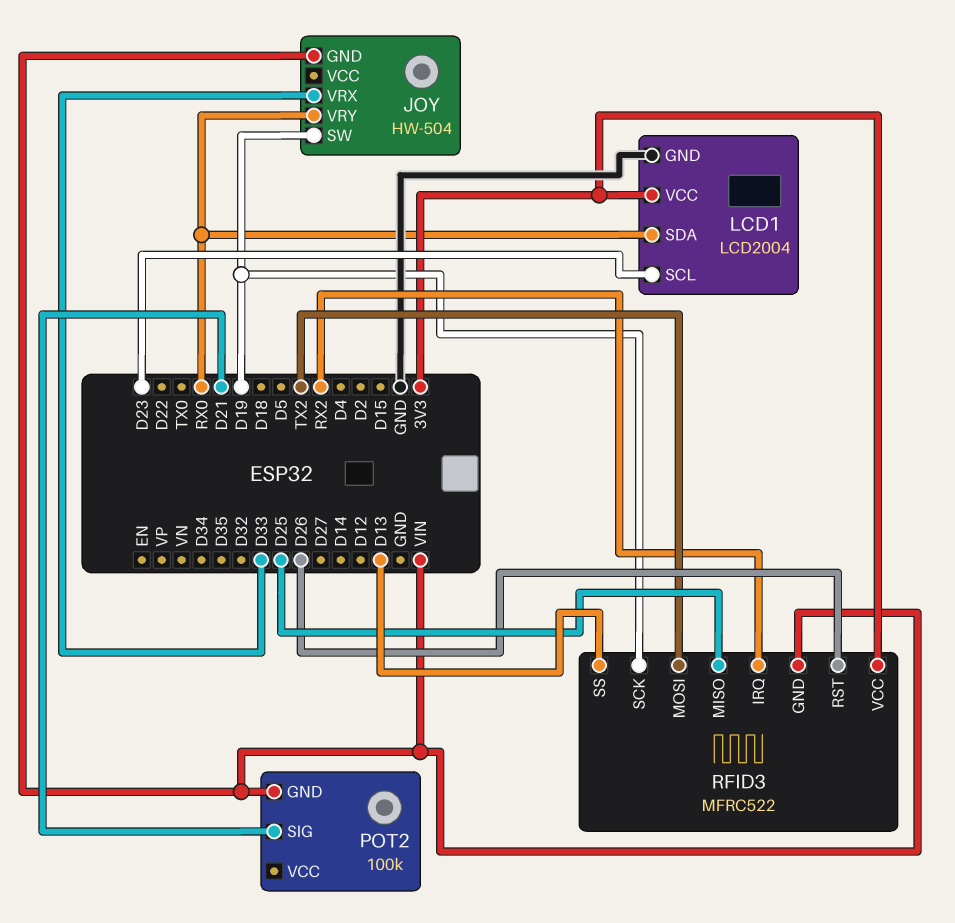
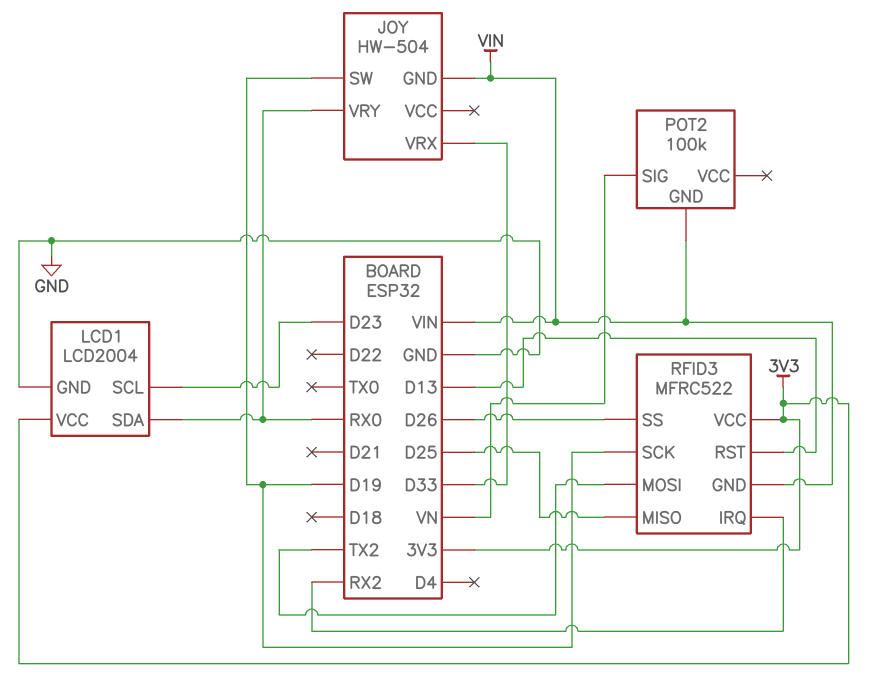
POT2 pin SIG: D21 -> VN
RFID3 pin RST: D26 -> D13
RFID3 pin SS: D13 -> D26

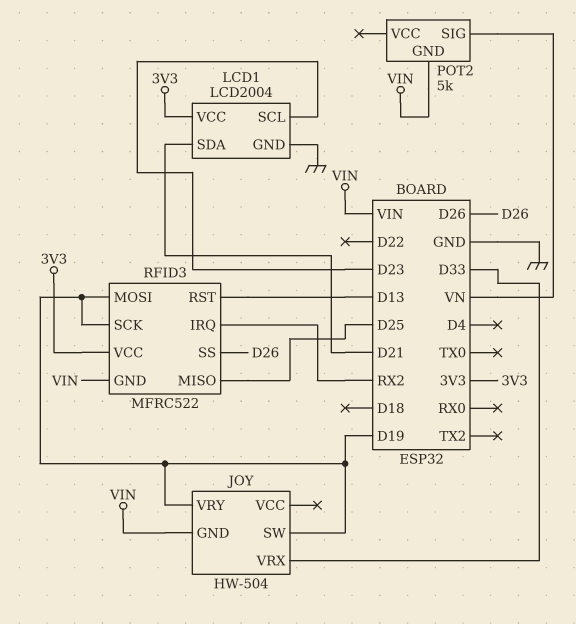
JOY pin VRY: RX0 -> D19
LCD1 pin SDA: RX0 -> D21
POT2: 100k -> 5k
RFID3 pin MOSI: TX2 -> D19

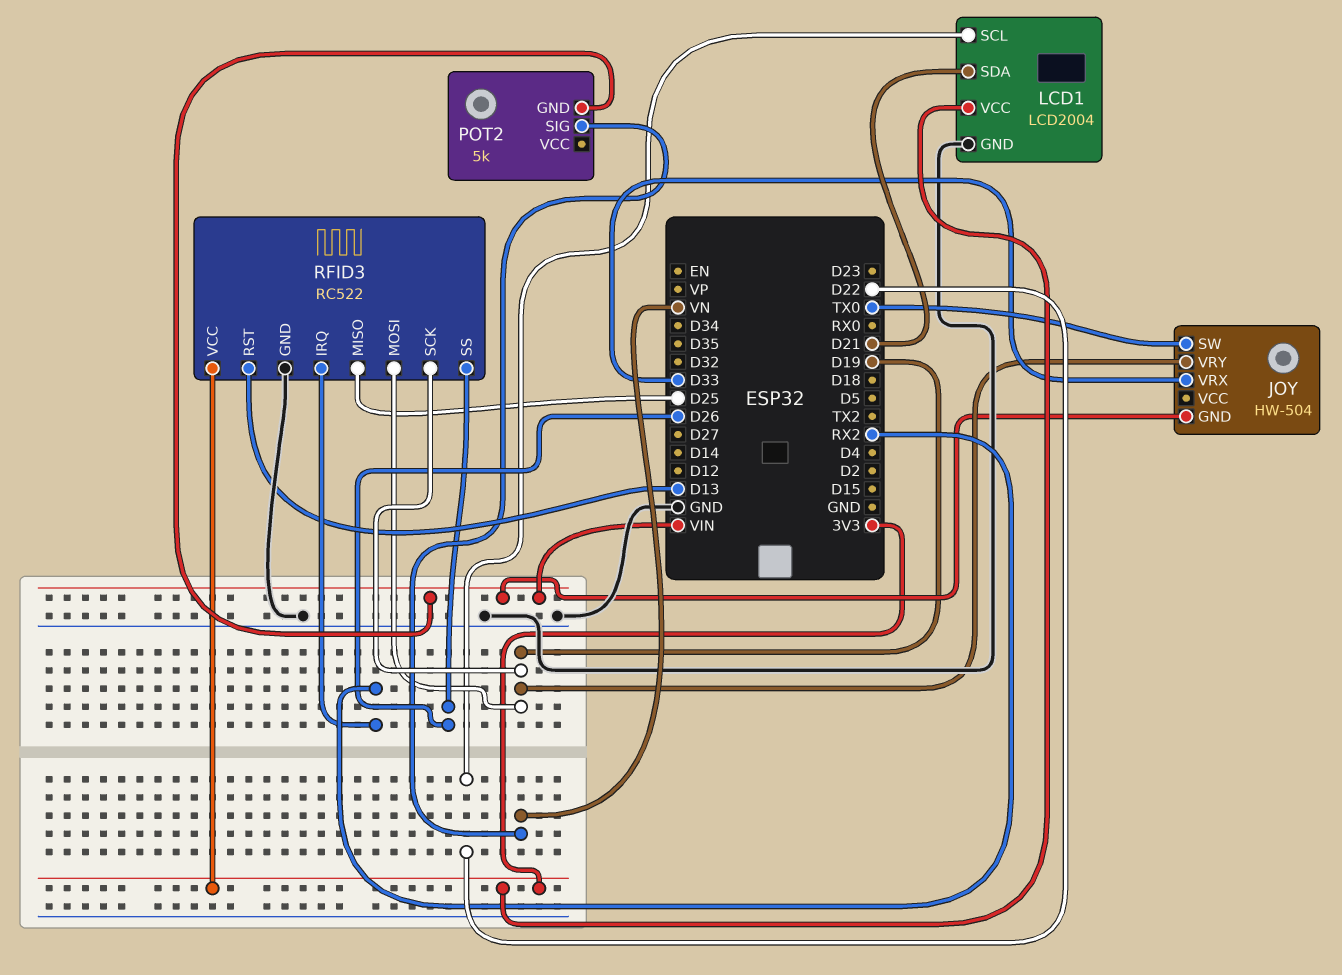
JOY pin SW: D19 -> TX0
LCD1 pin SCL: D23 -> D22
RFID3: MFRC522 -> RC522
RFID3 pin GND: VIN -> GND

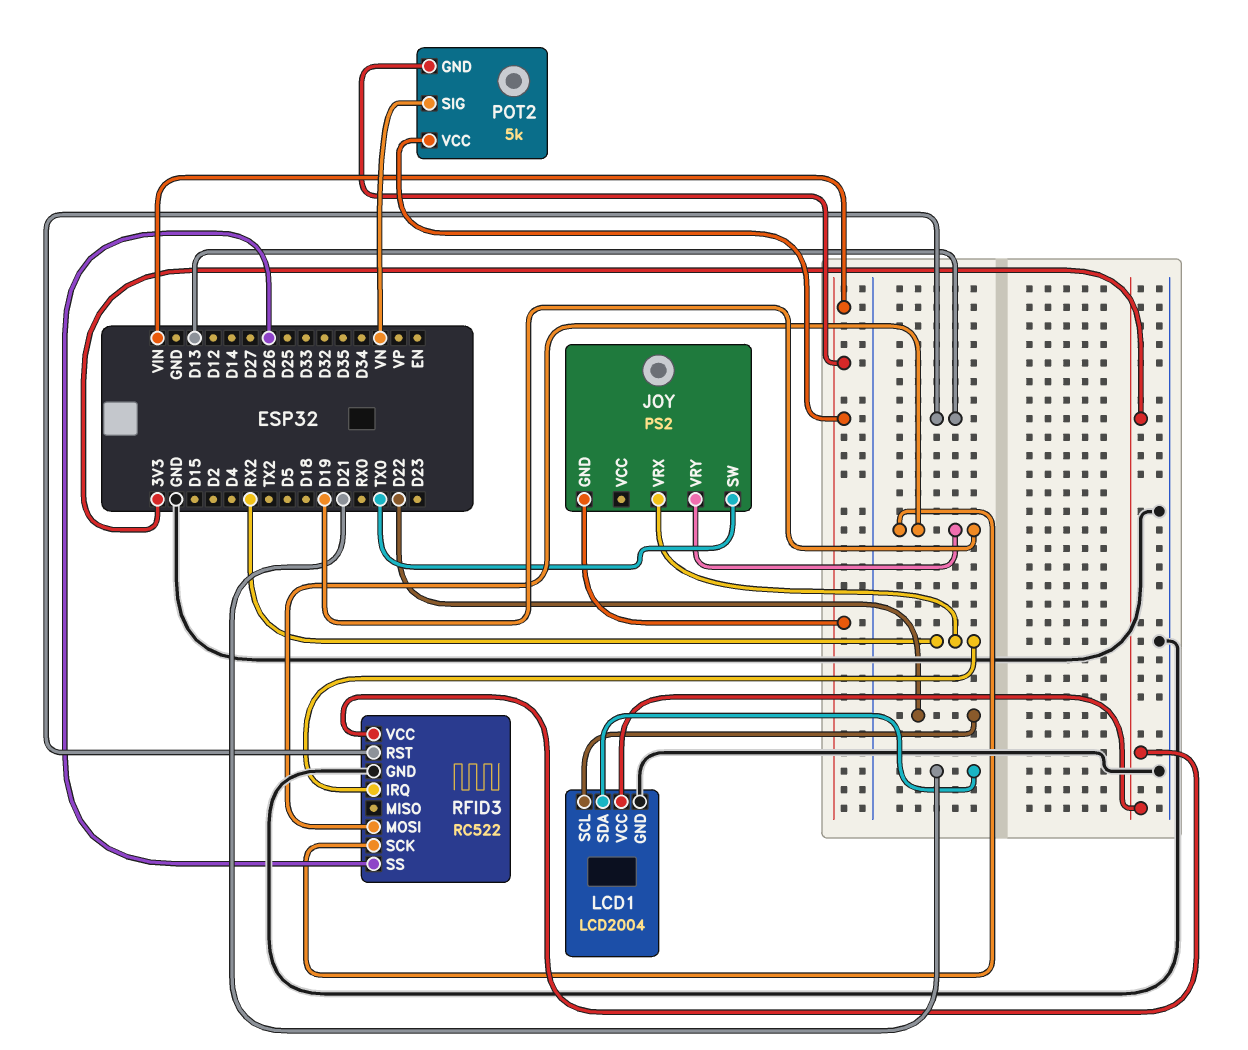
JOY: HW-504 -> PS2
JOY pin VRX: D33 -> RX2
POT2 pin VCC: none -> VIN
RFID3 pin MISO: D25 -> none

